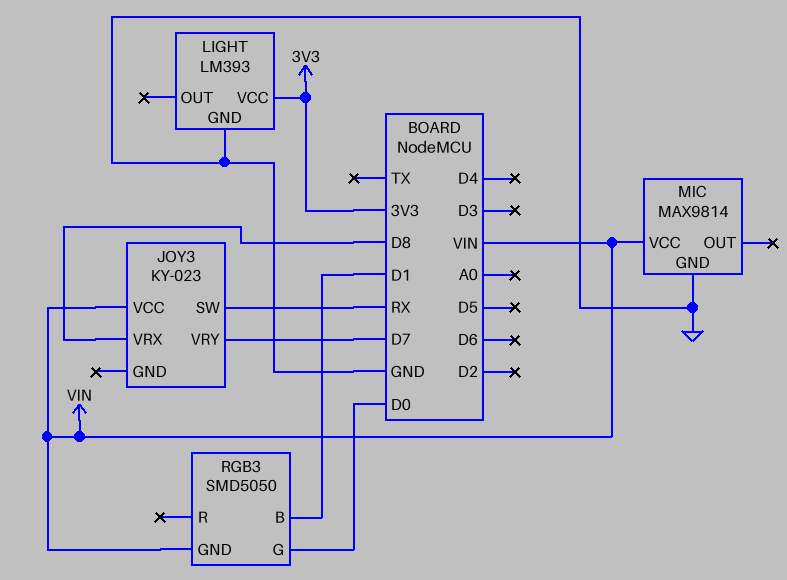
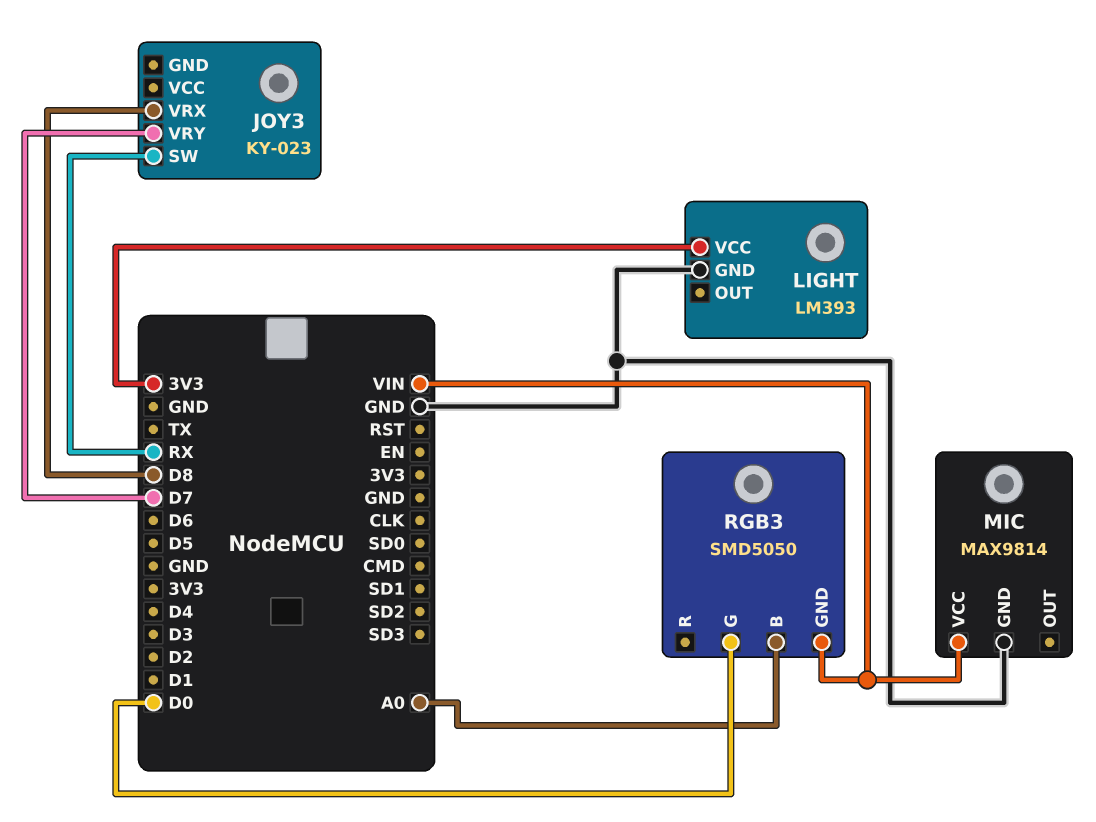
JOY3 pin VCC: VIN -> none
RGB3 pin B: D1 -> A0

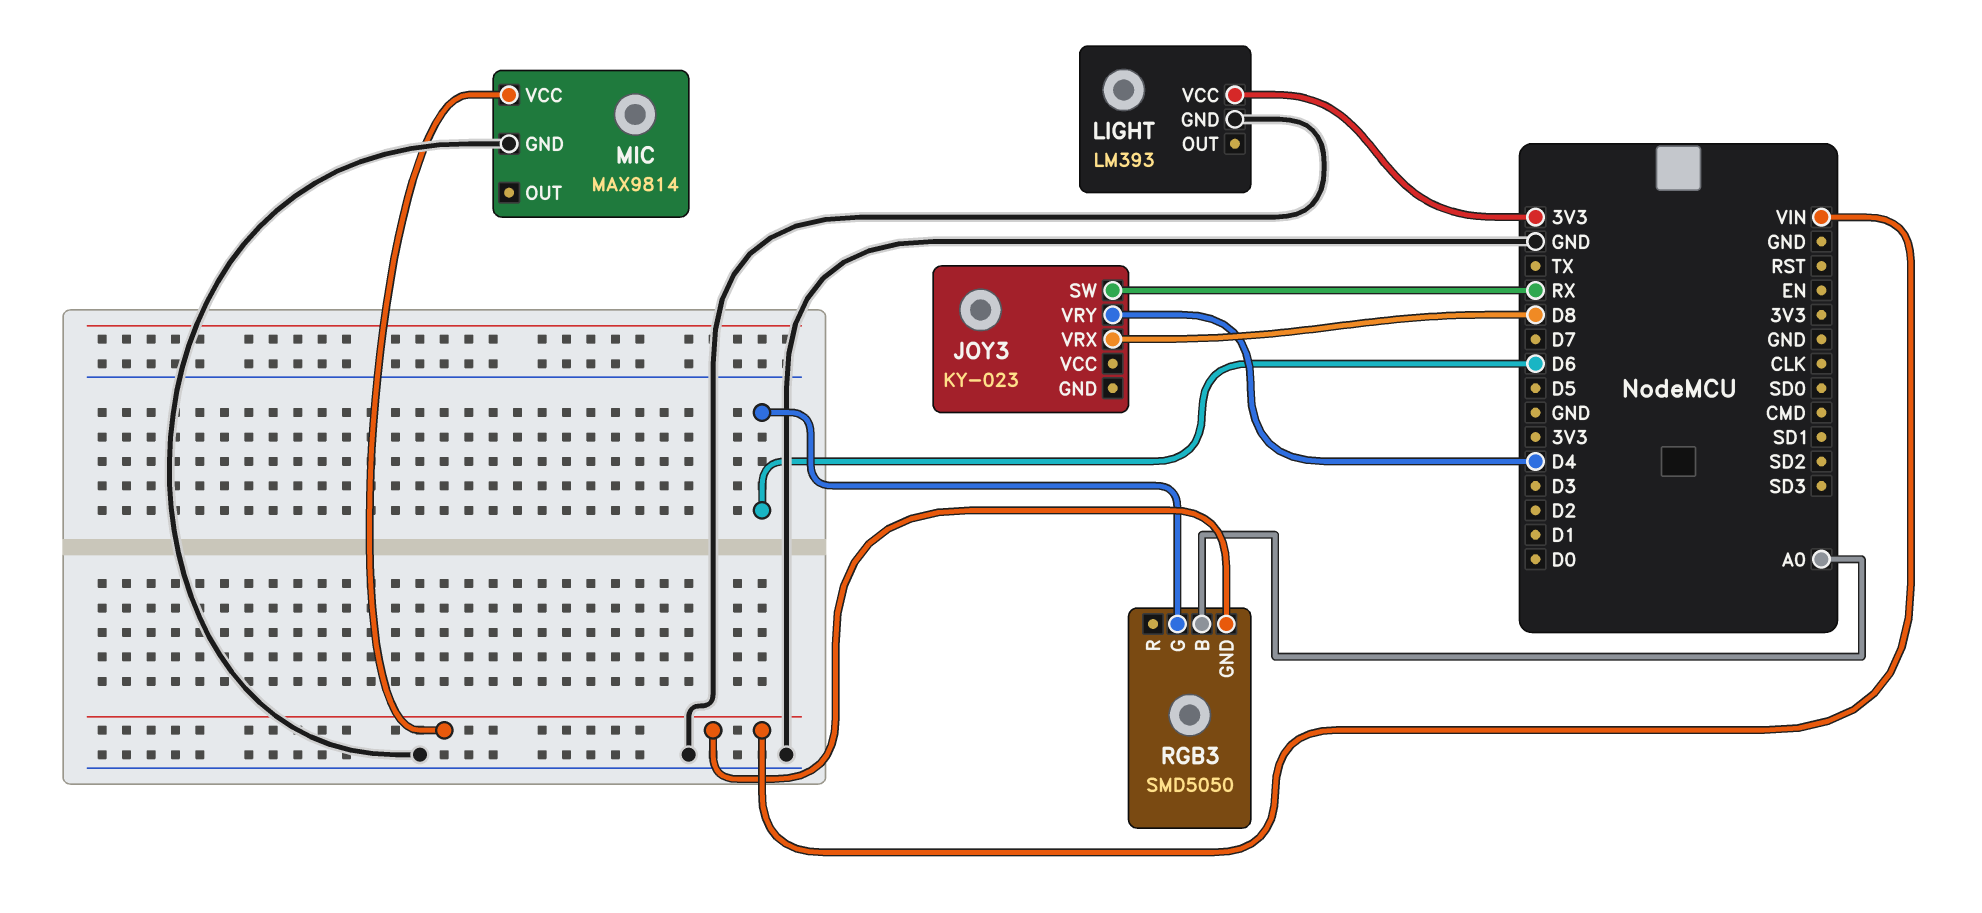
JOY3 pin VRY: D7 -> D4
RGB3 pin G: D0 -> D6

